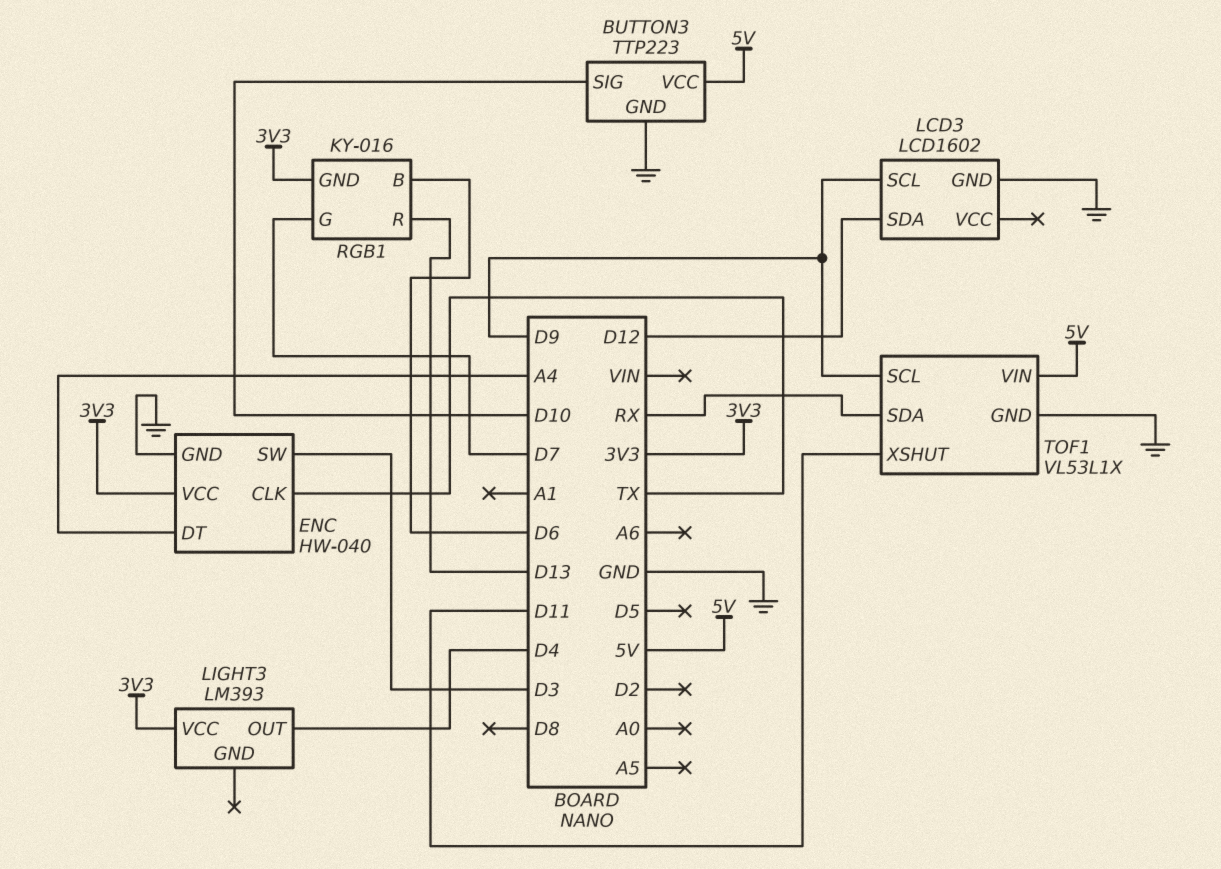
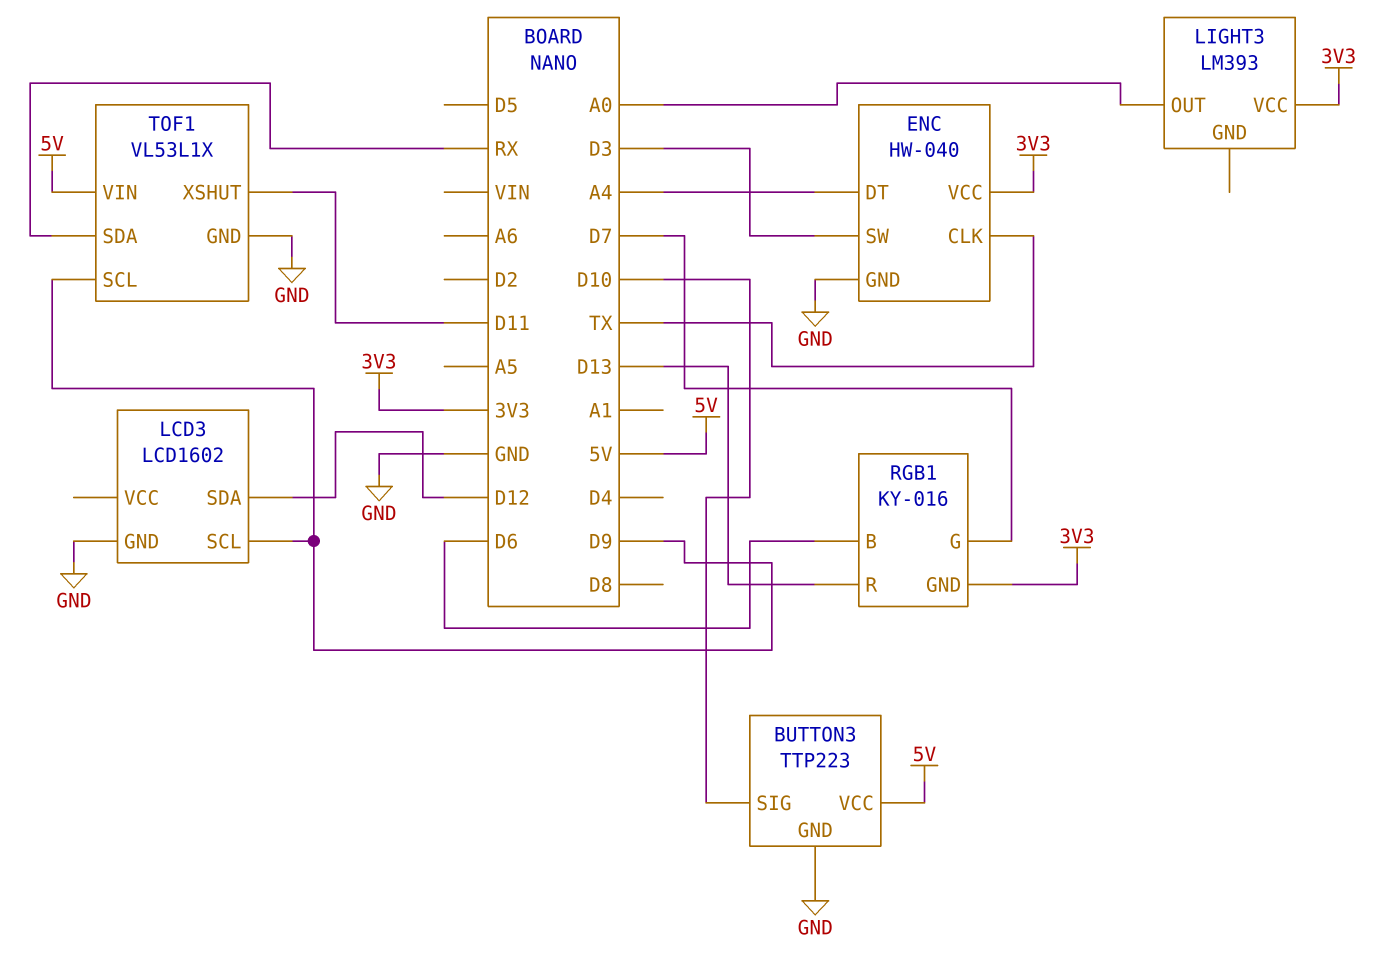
LIGHT3 pin OUT: D4 -> A0

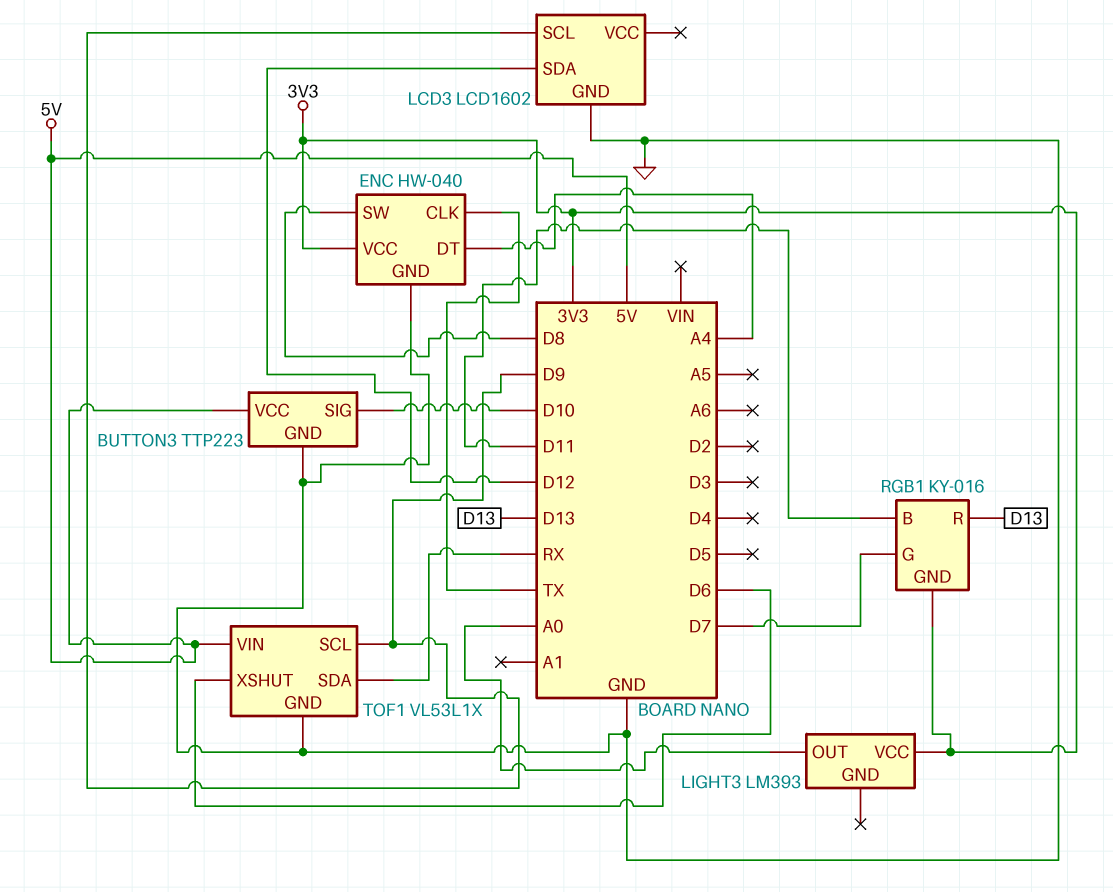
ENC pin SW: D3 -> D8
RGB1 pin B: D6 -> D11
TOF1 pin XSHUT: D11 -> D6

